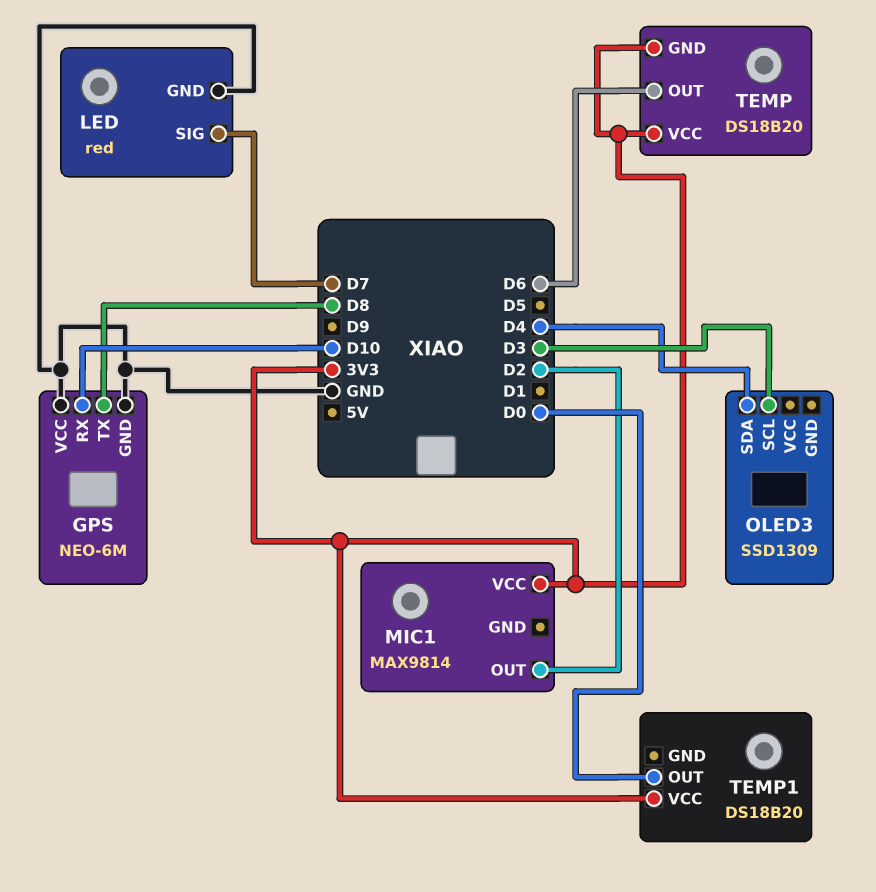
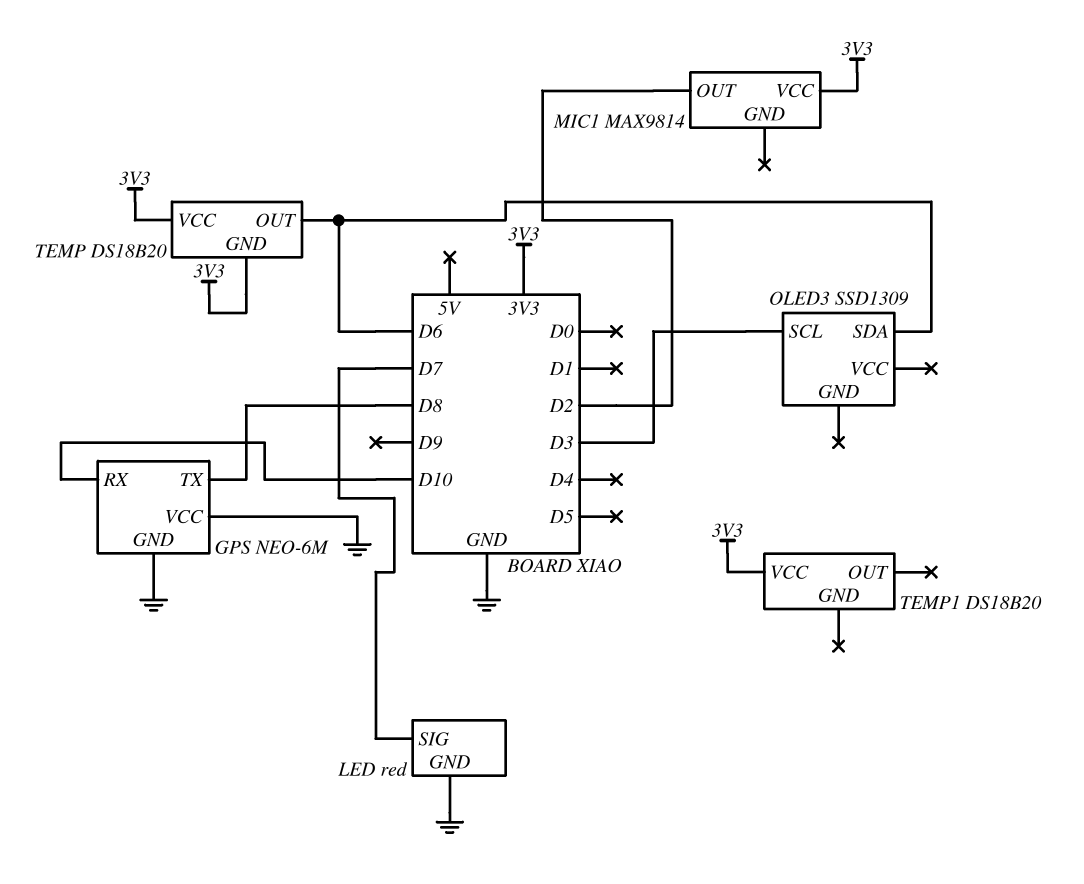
OLED3 pin SDA: D4 -> D6
TEMP1 pin OUT: D0 -> none

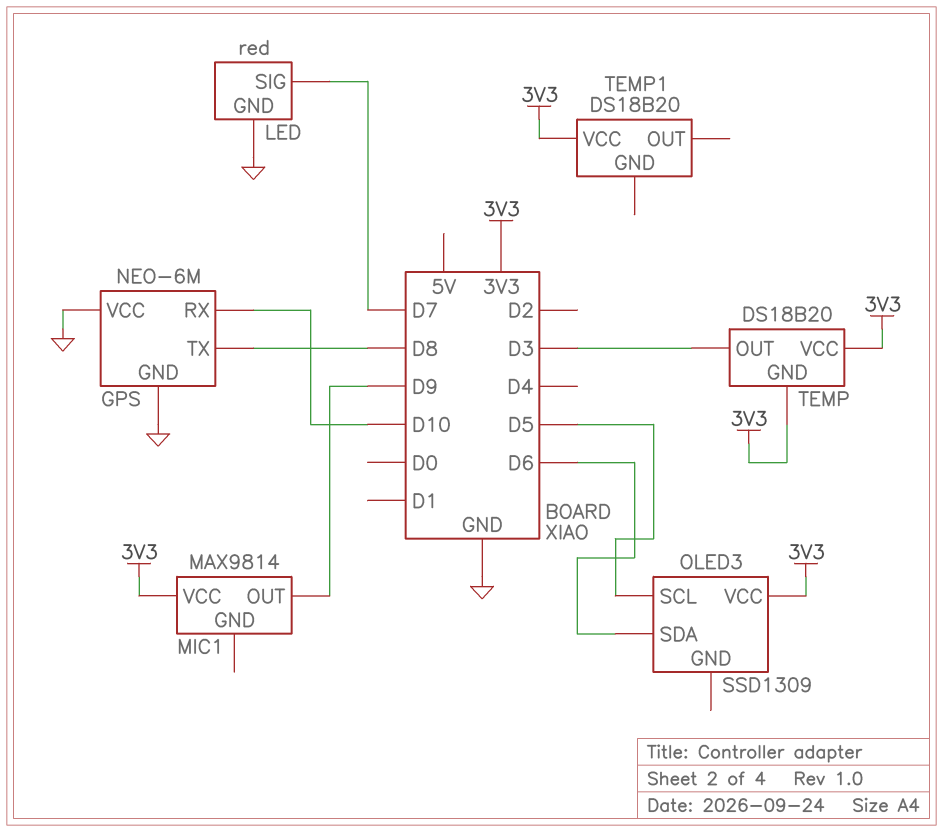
MIC1 pin OUT: D2 -> D9
OLED3 pin SCL: D3 -> D5
OLED3 pin VCC: none -> 3V3
TEMP pin OUT: D6 -> D3

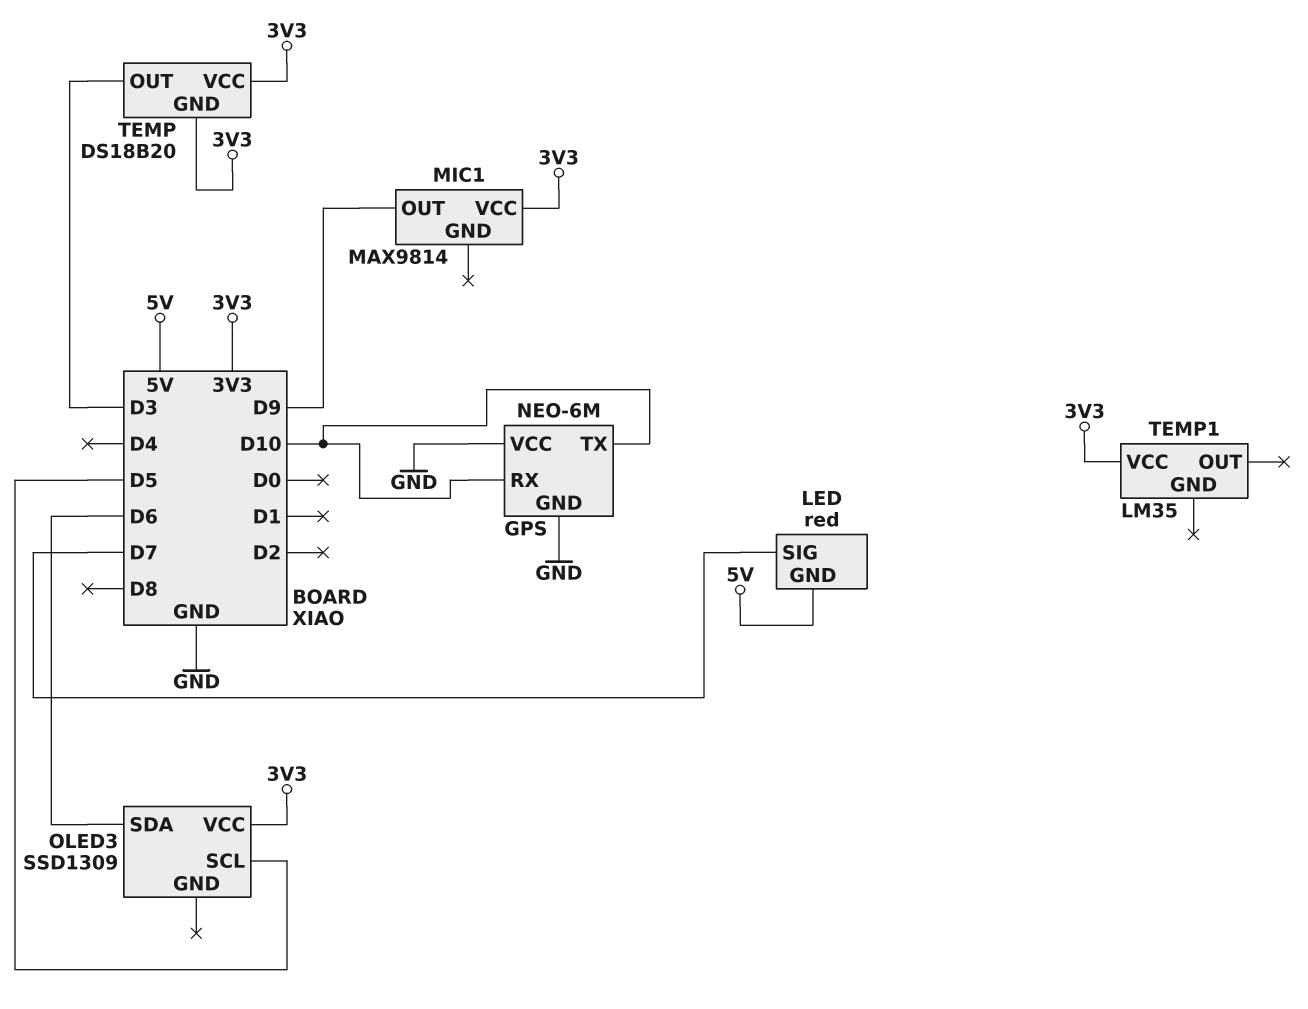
GPS pin TX: D8 -> D10
LED pin GND: GND -> 5V
TEMP1: DS18B20 -> LM35

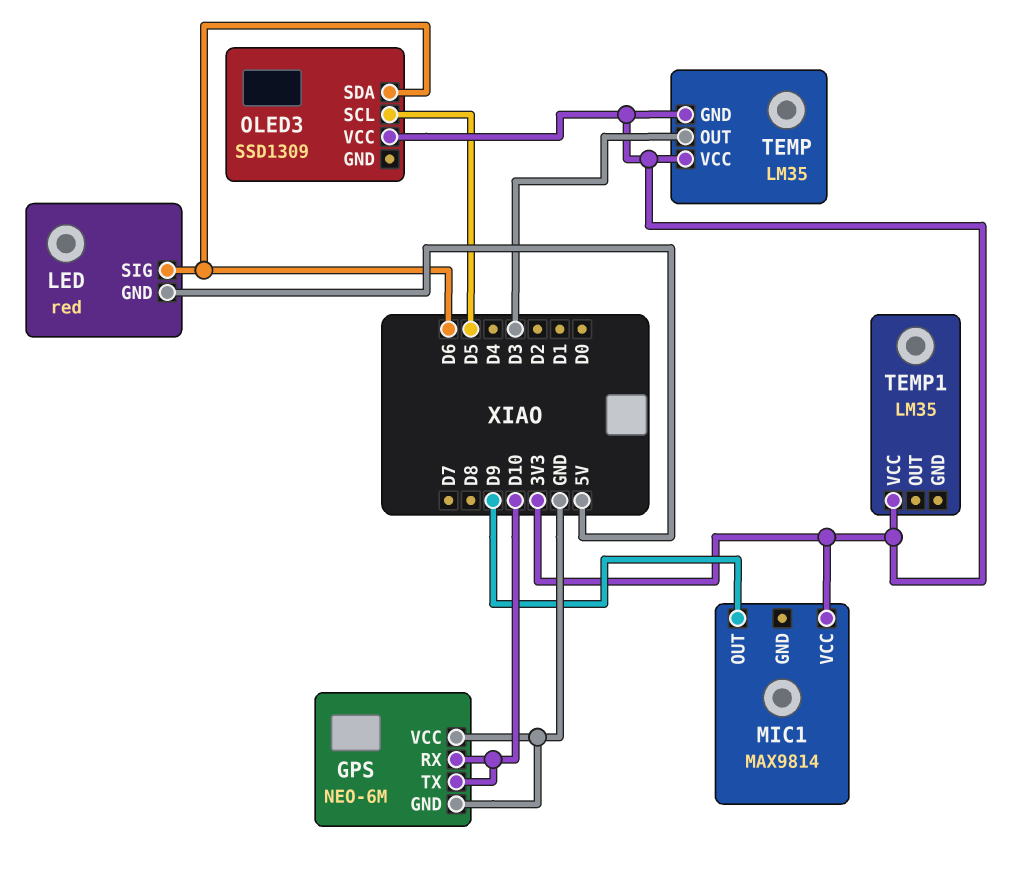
LED pin SIG: D7 -> D6
TEMP: DS18B20 -> LM35

